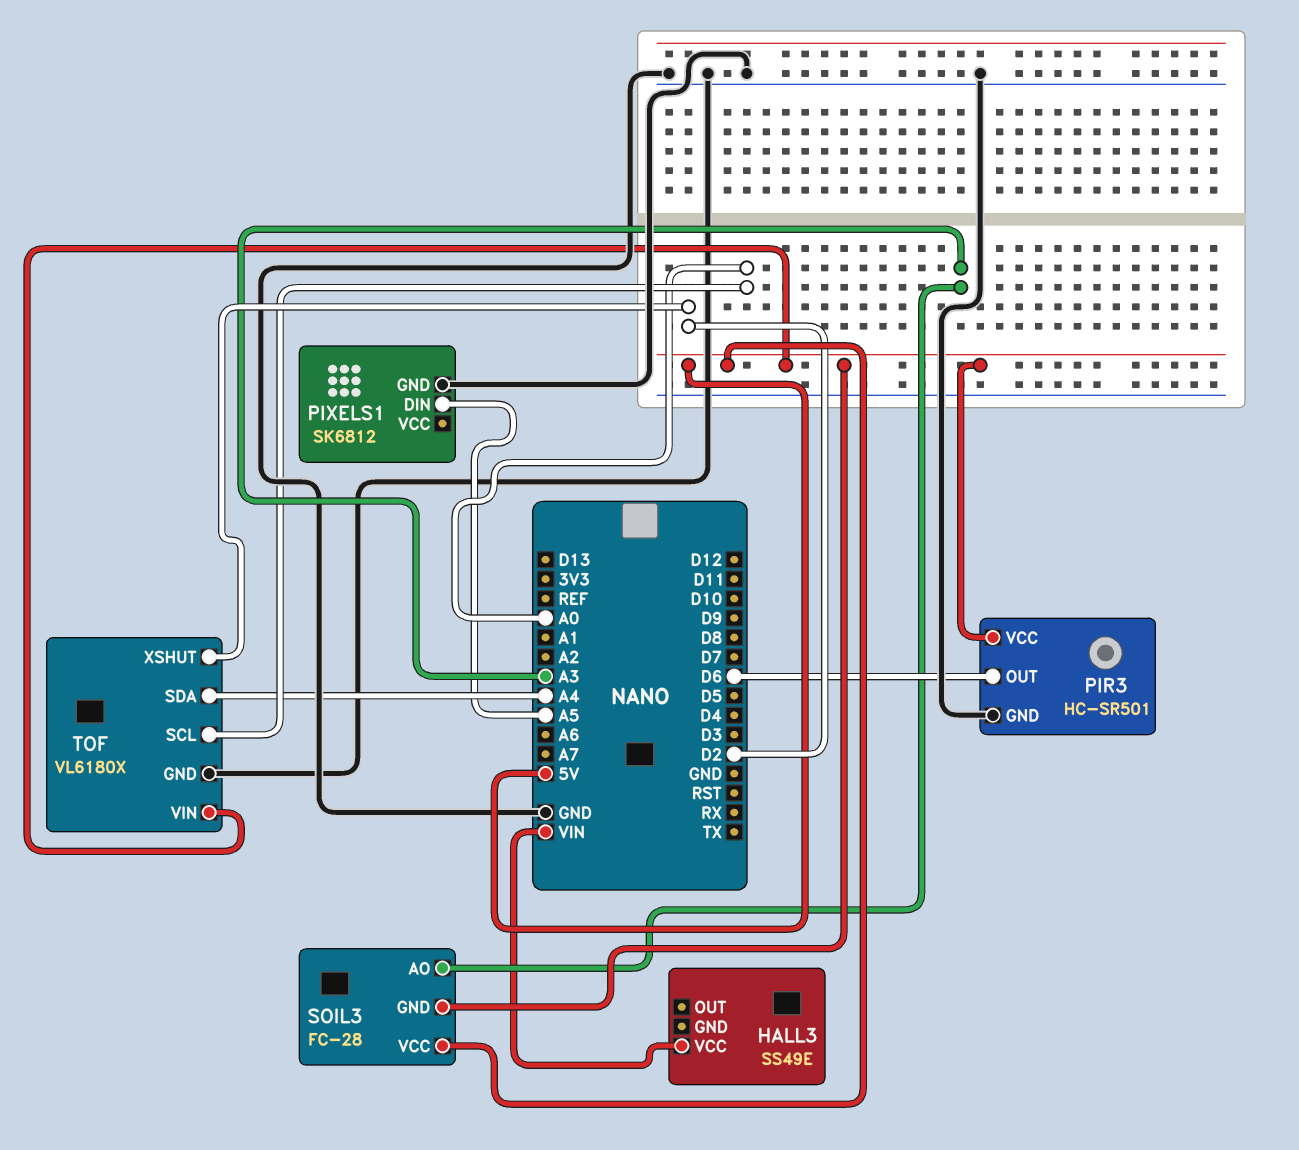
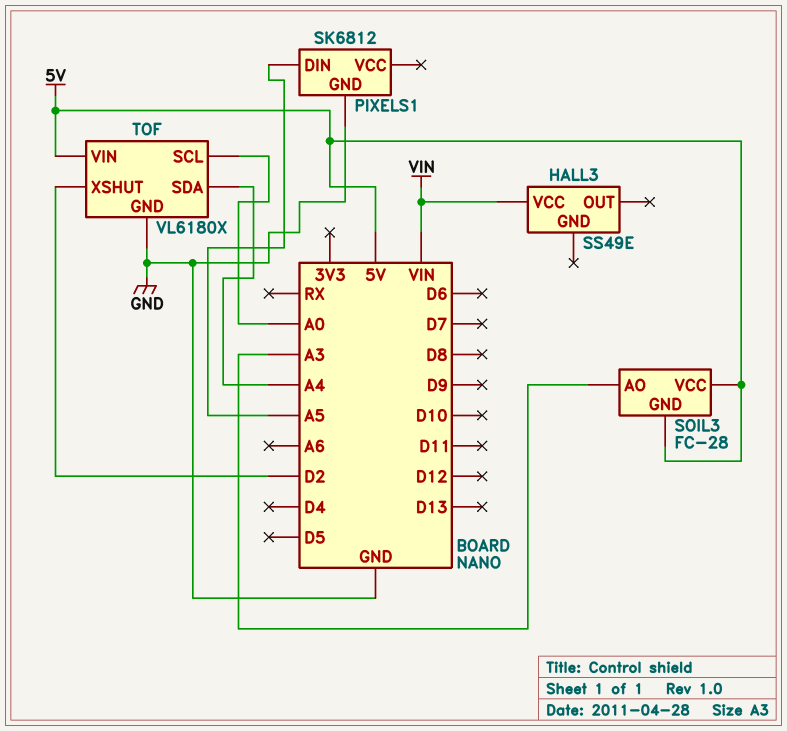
PIR3: HC-SR501 -> none
PIR3 pin GND: GND -> none
PIR3 pin OUT: D6 -> none
PIR3 pin VCC: 5V -> none

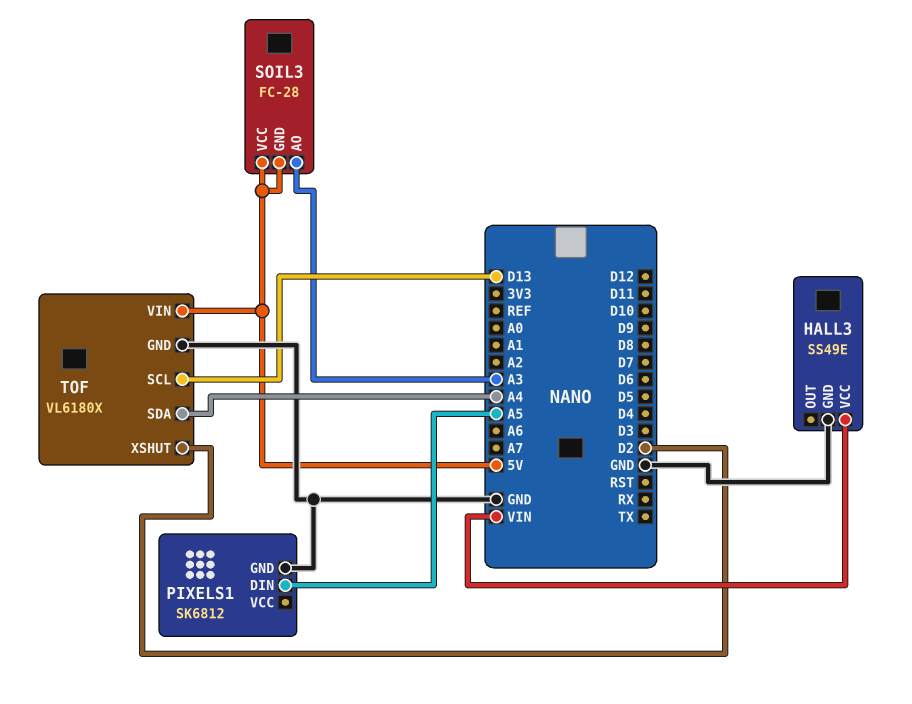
HALL3 pin GND: none -> GND
TOF pin SCL: A0 -> D13

